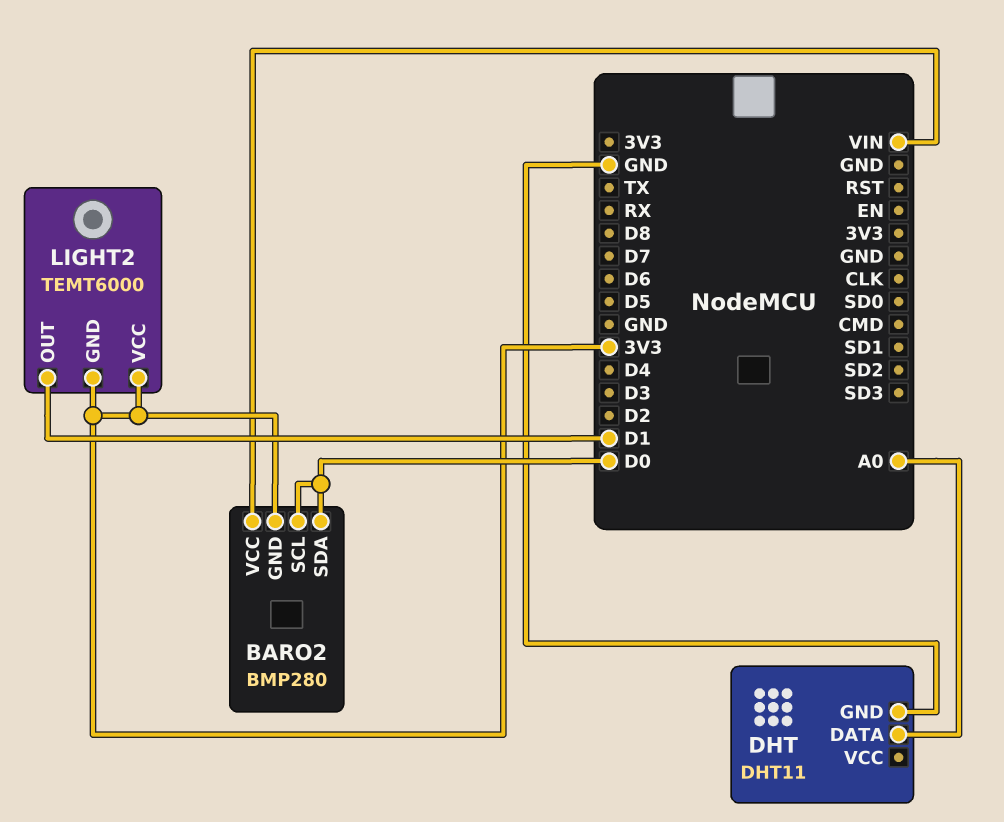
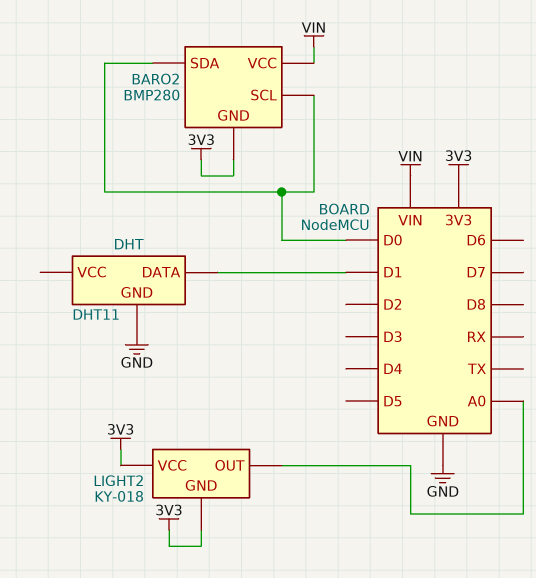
DHT pin DATA: A0 -> D1
LIGHT2: TEMT6000 -> KY-018
LIGHT2 pin OUT: D1 -> A0

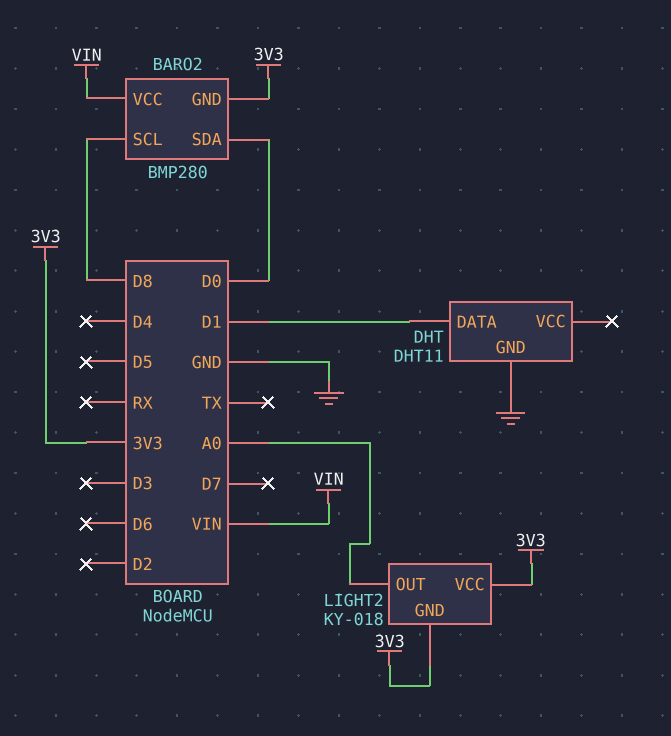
BARO2 pin SCL: D0 -> D8

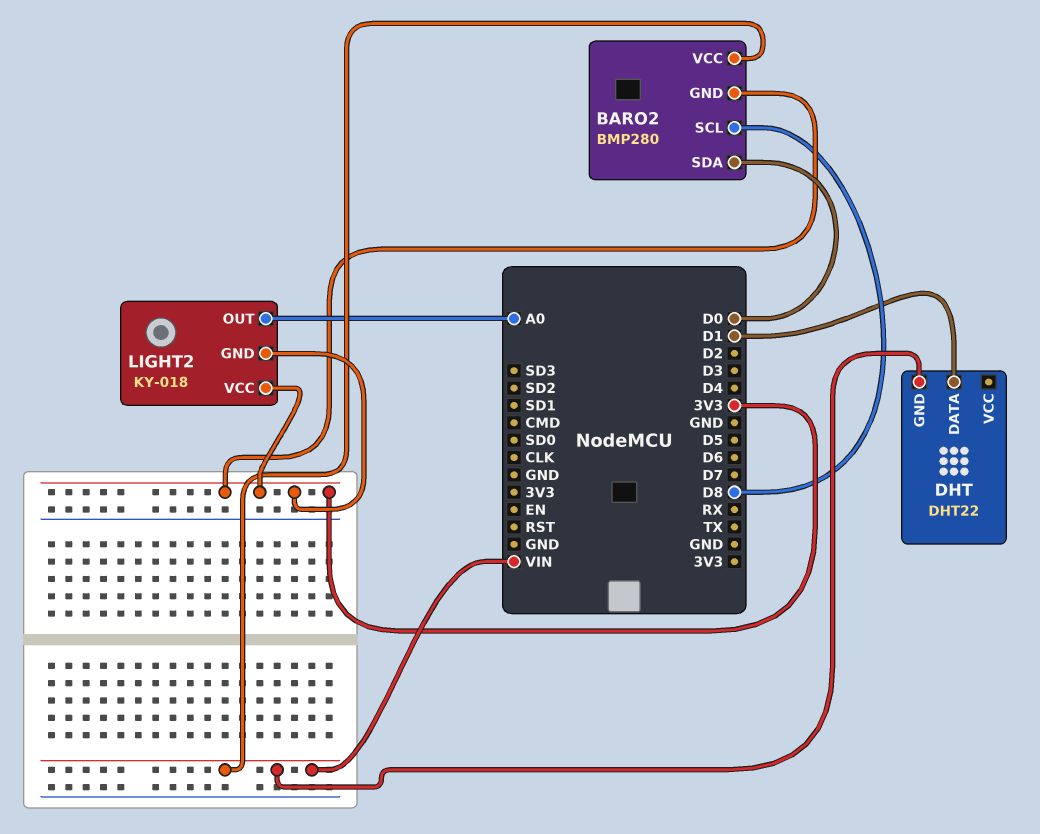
DHT: DHT11 -> DHT22
DHT pin GND: GND -> VIN

